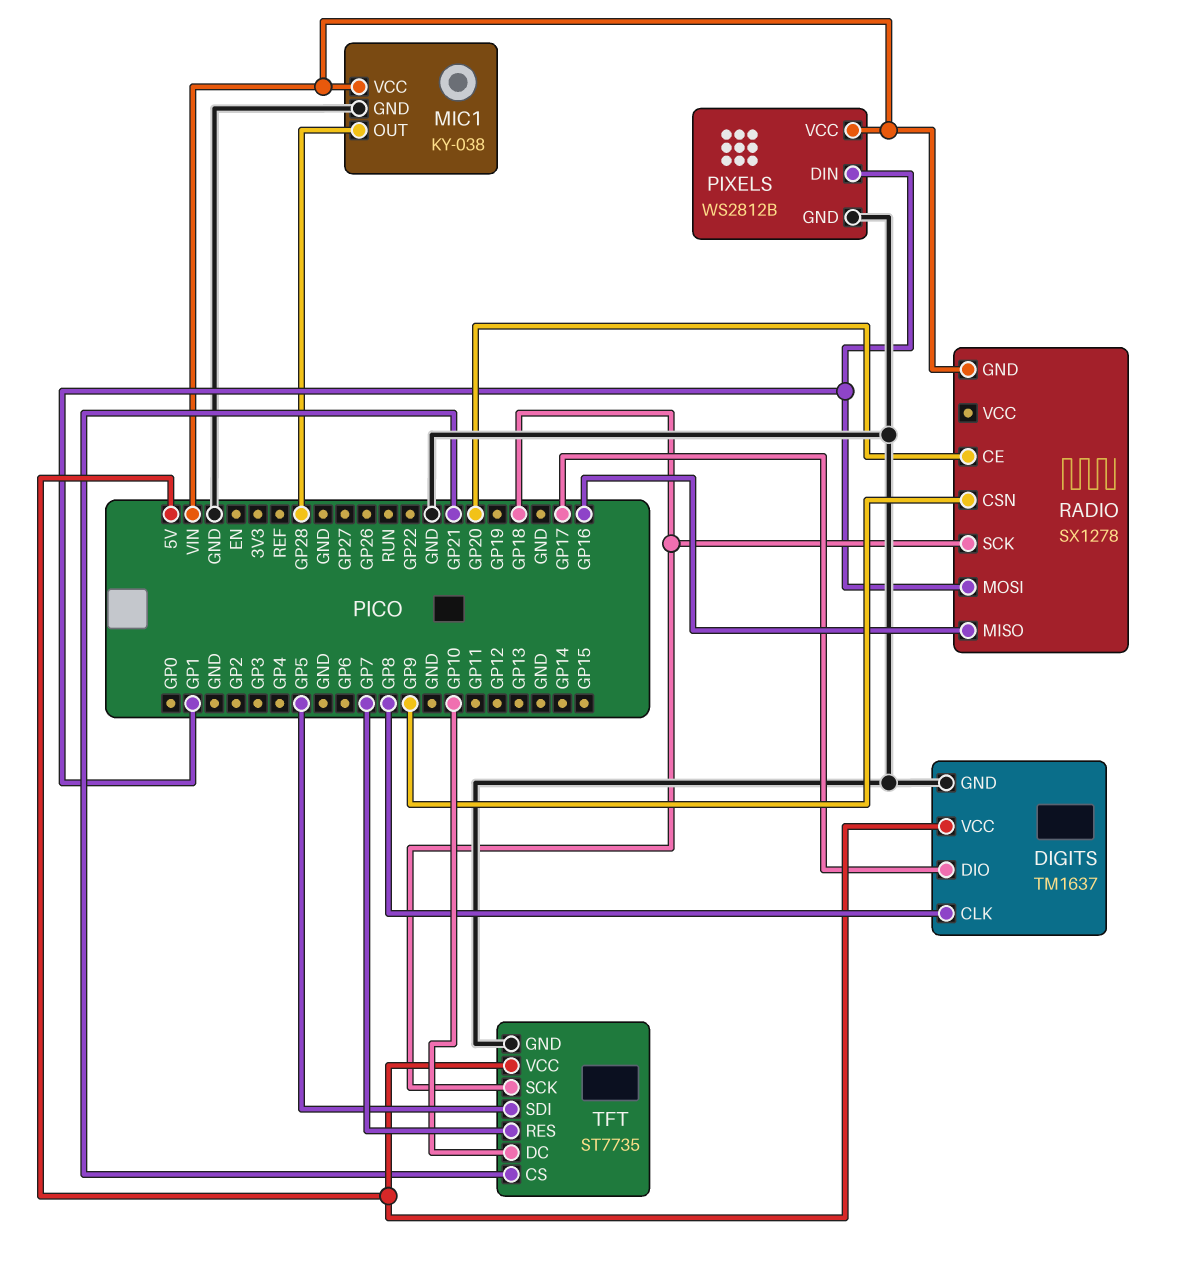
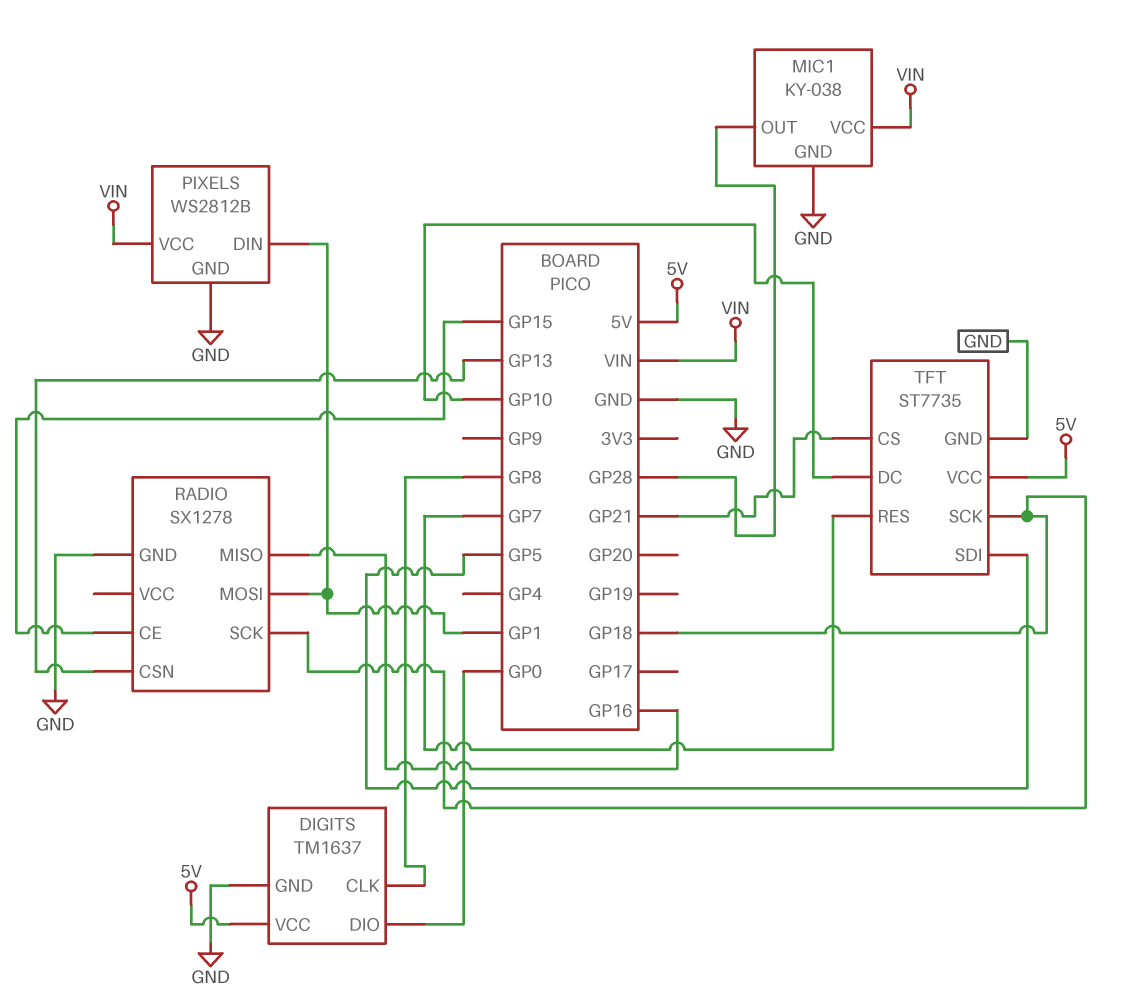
DIGITS pin DIO: GP17 -> GP0
RADIO pin CE: GP20 -> GP15
RADIO pin CSN: GP9 -> GP13
RADIO pin GND: VIN -> GND

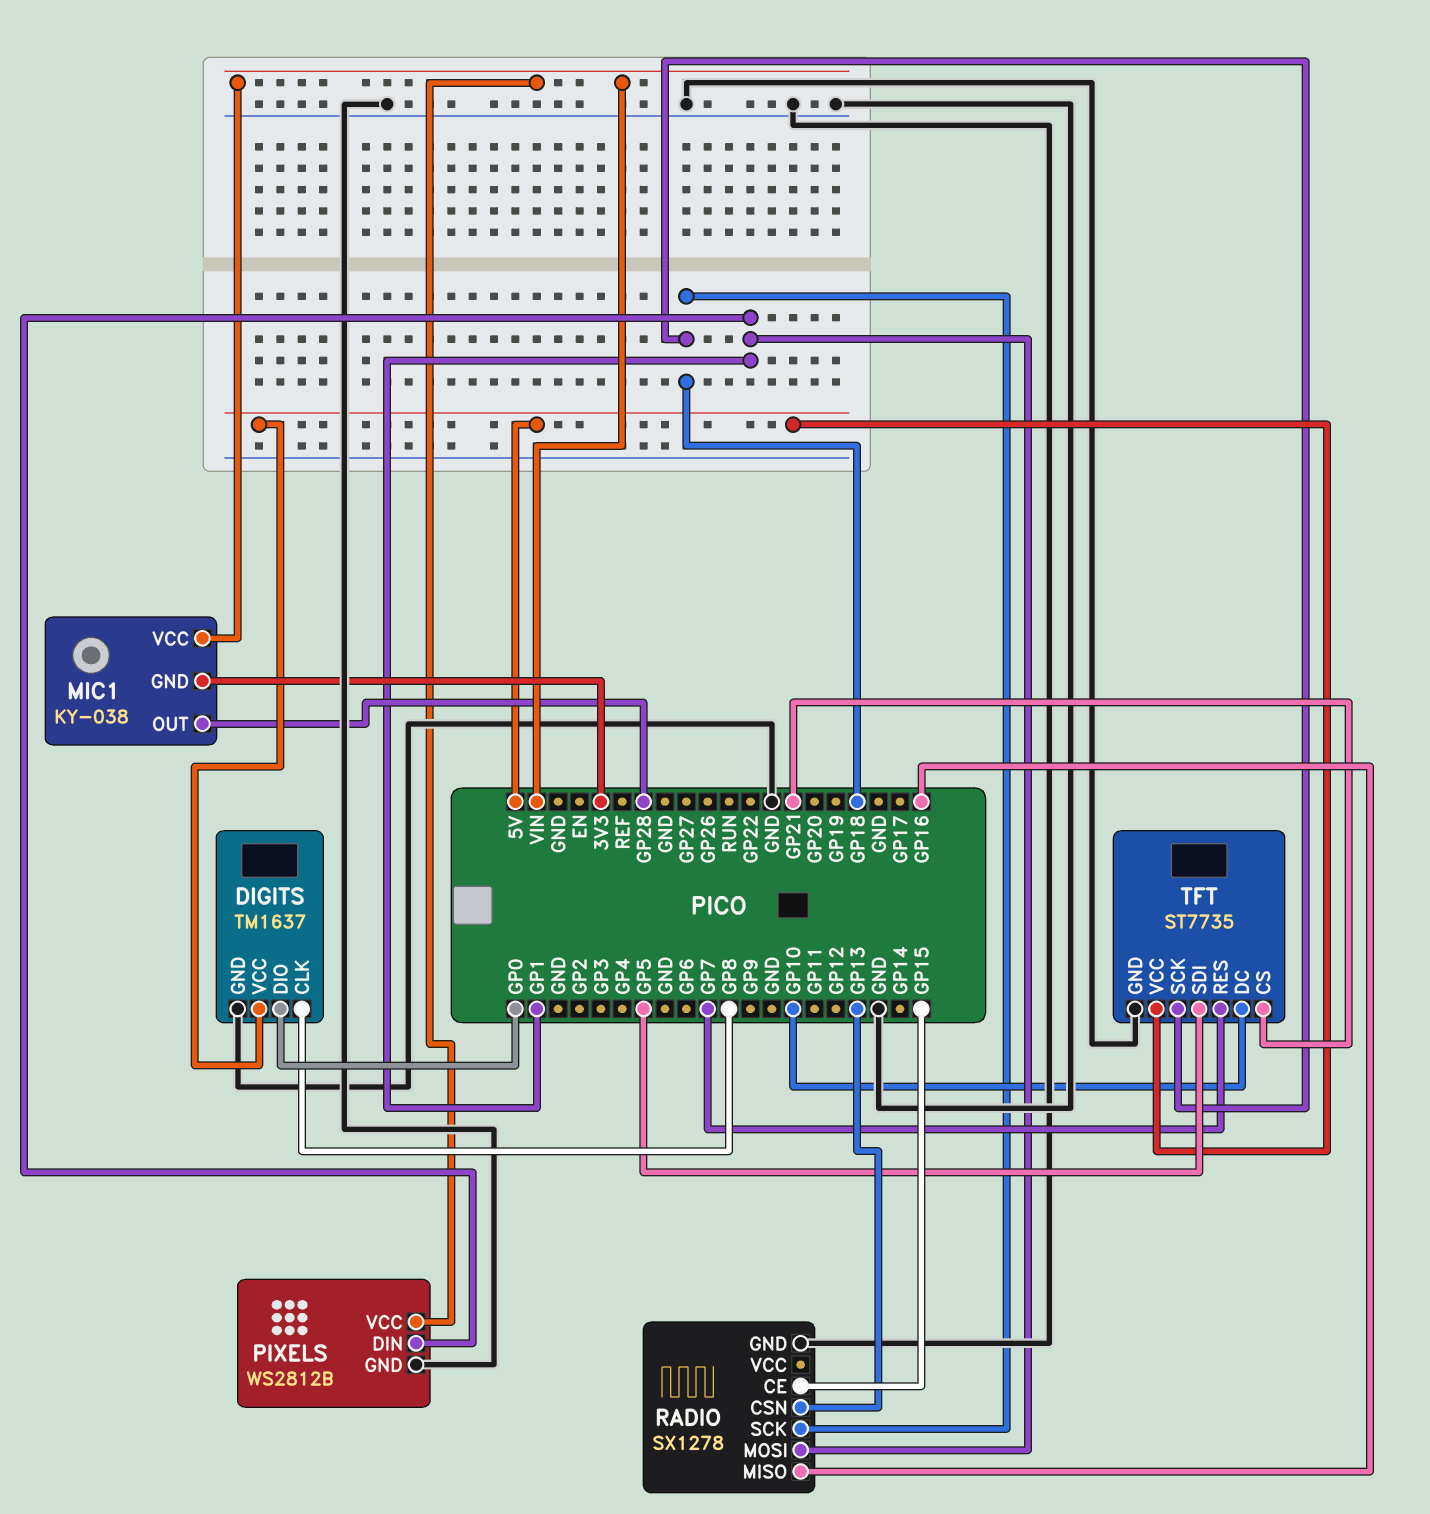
MIC1 pin GND: GND -> 3V3

